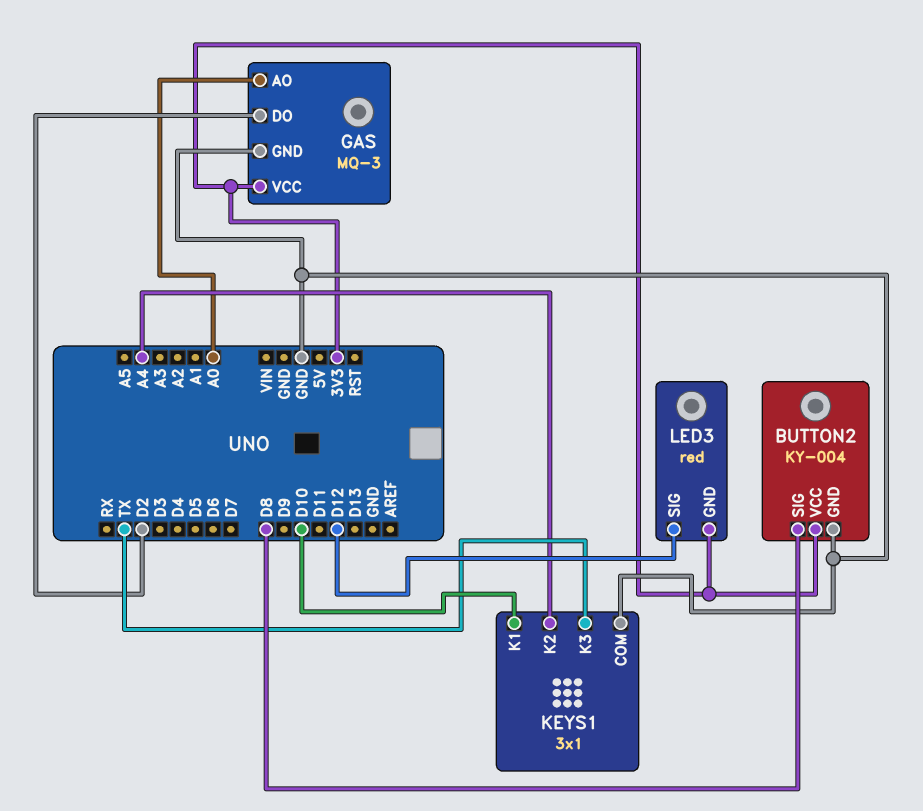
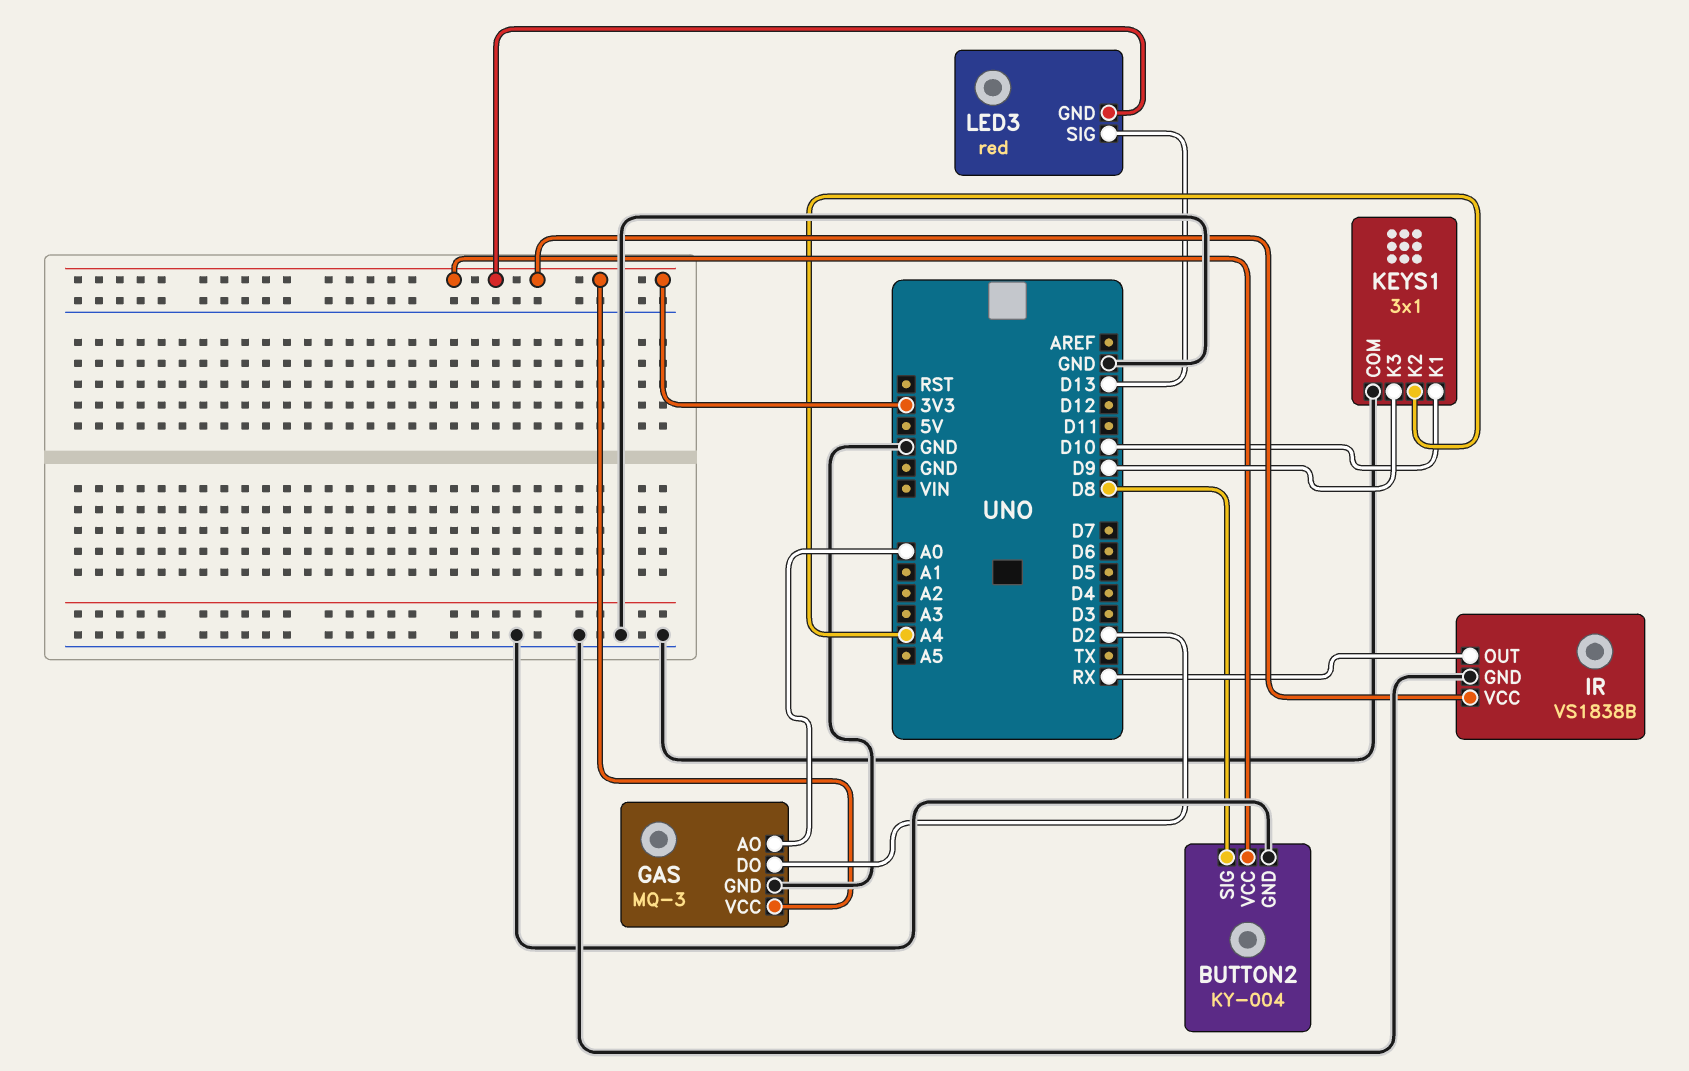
IR: none -> VS1838B
IR pin GND: none -> GND
IR pin OUT: none -> RX
IR pin VCC: none -> 3V3
KEYS1 pin K3: TX -> D9
LED3 pin SIG: D12 -> D13

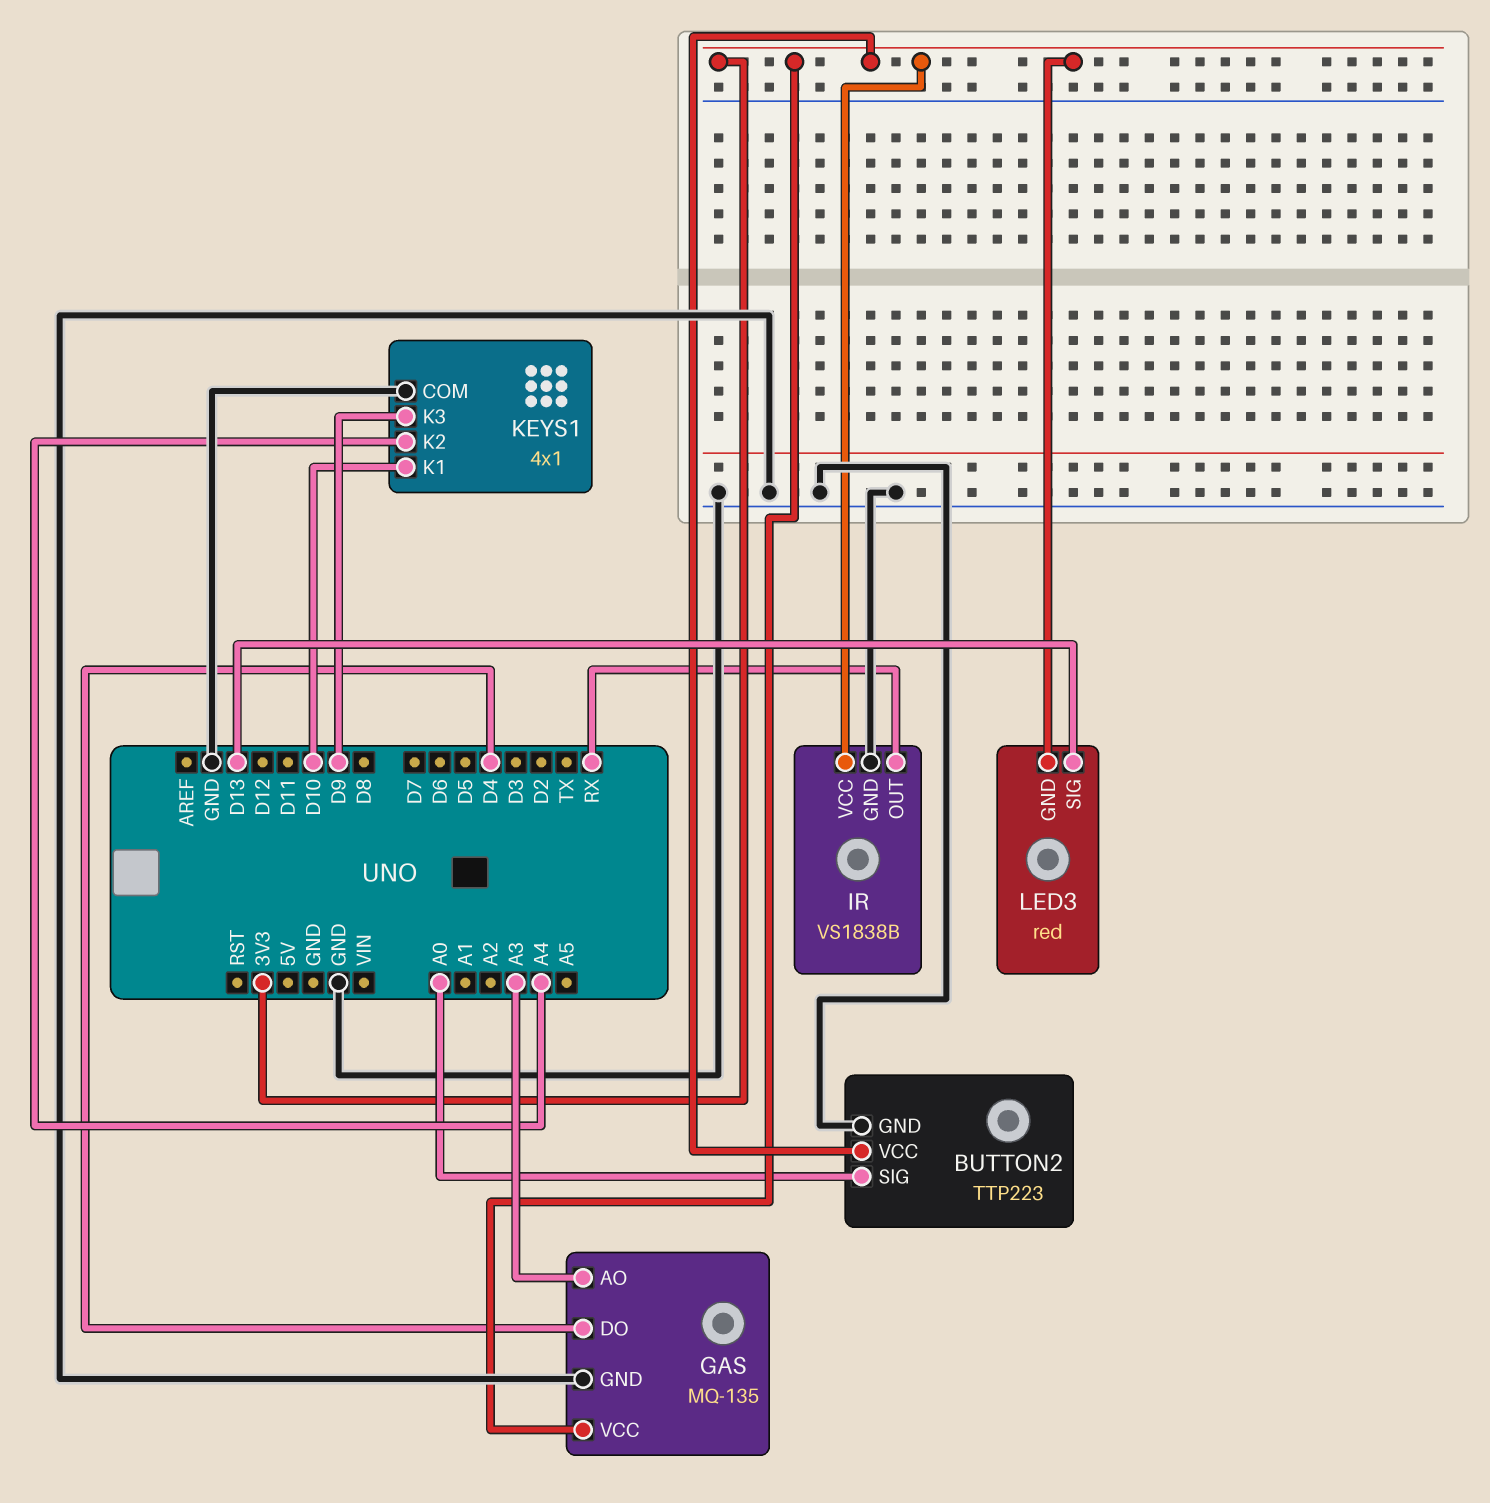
BUTTON2: KY-004 -> TTP223
BUTTON2 pin SIG: D8 -> A0
GAS: MQ-3 -> MQ-135
GAS pin AO: A0 -> A3
GAS pin DO: D2 -> D4
KEYS1: 3x1 -> 4x1

